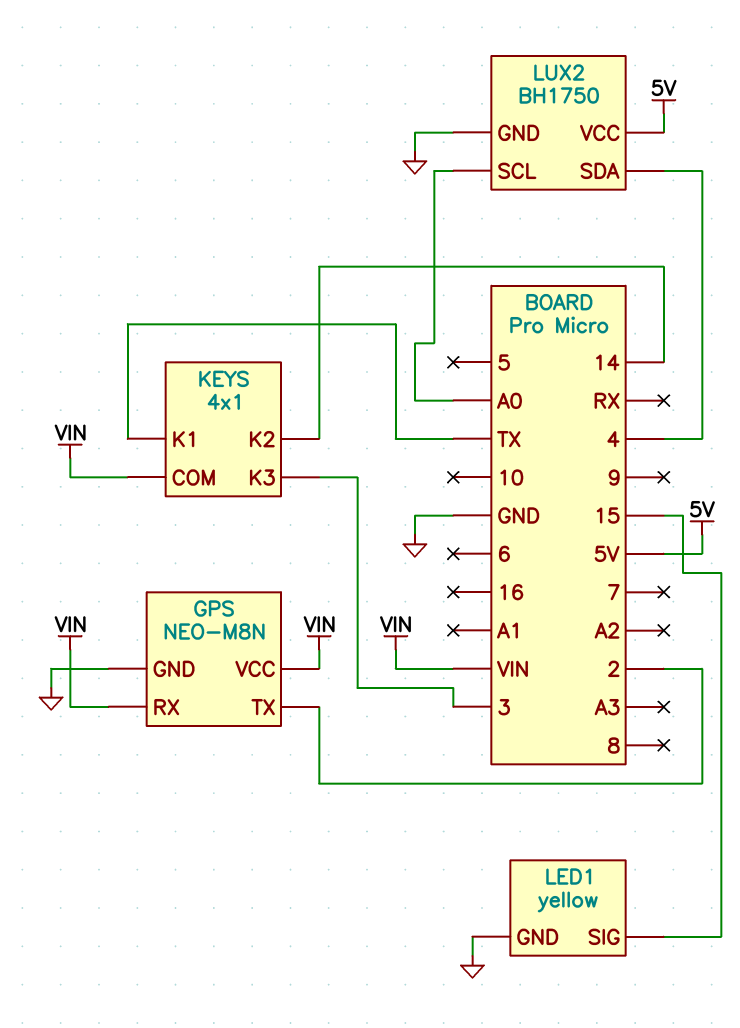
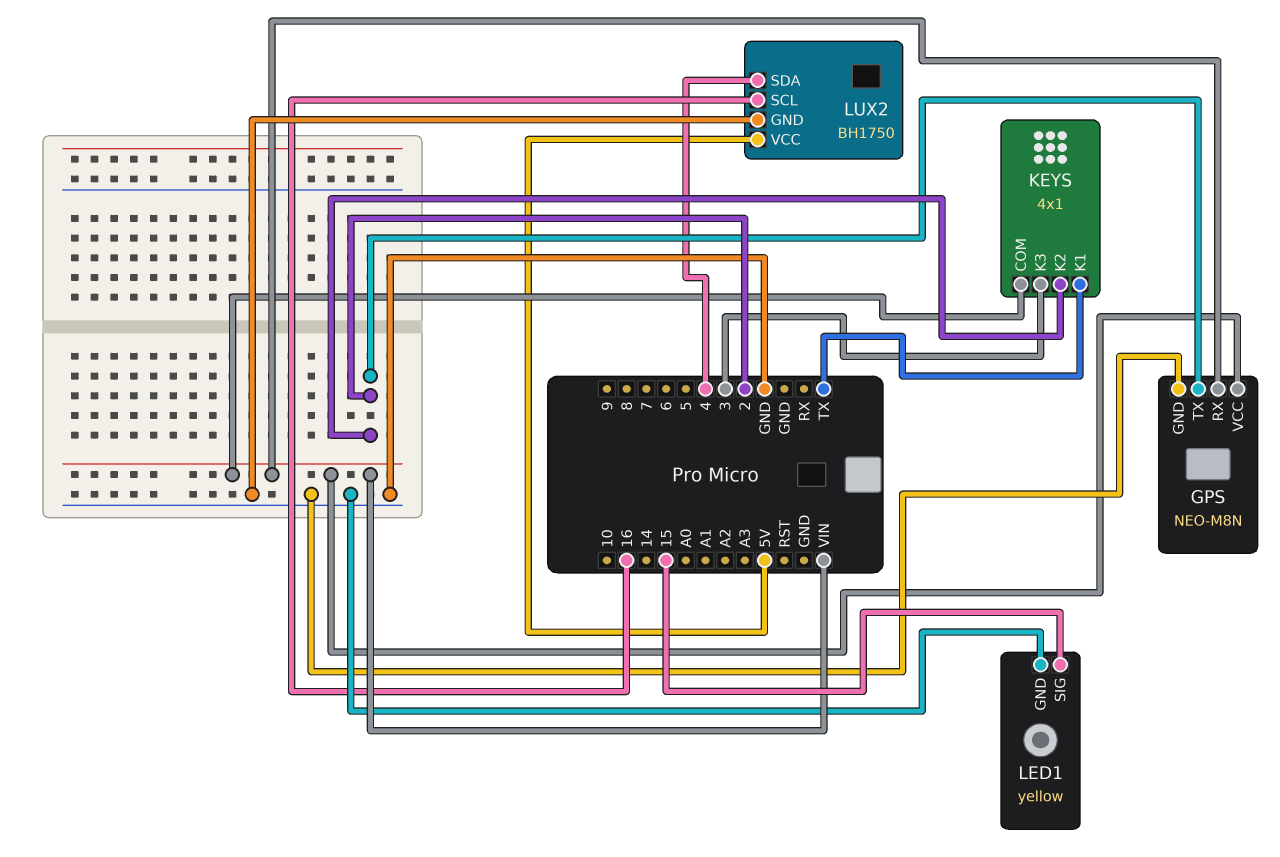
KEYS pin K2: 14 -> 2
LUX2 pin SCL: A0 -> 16

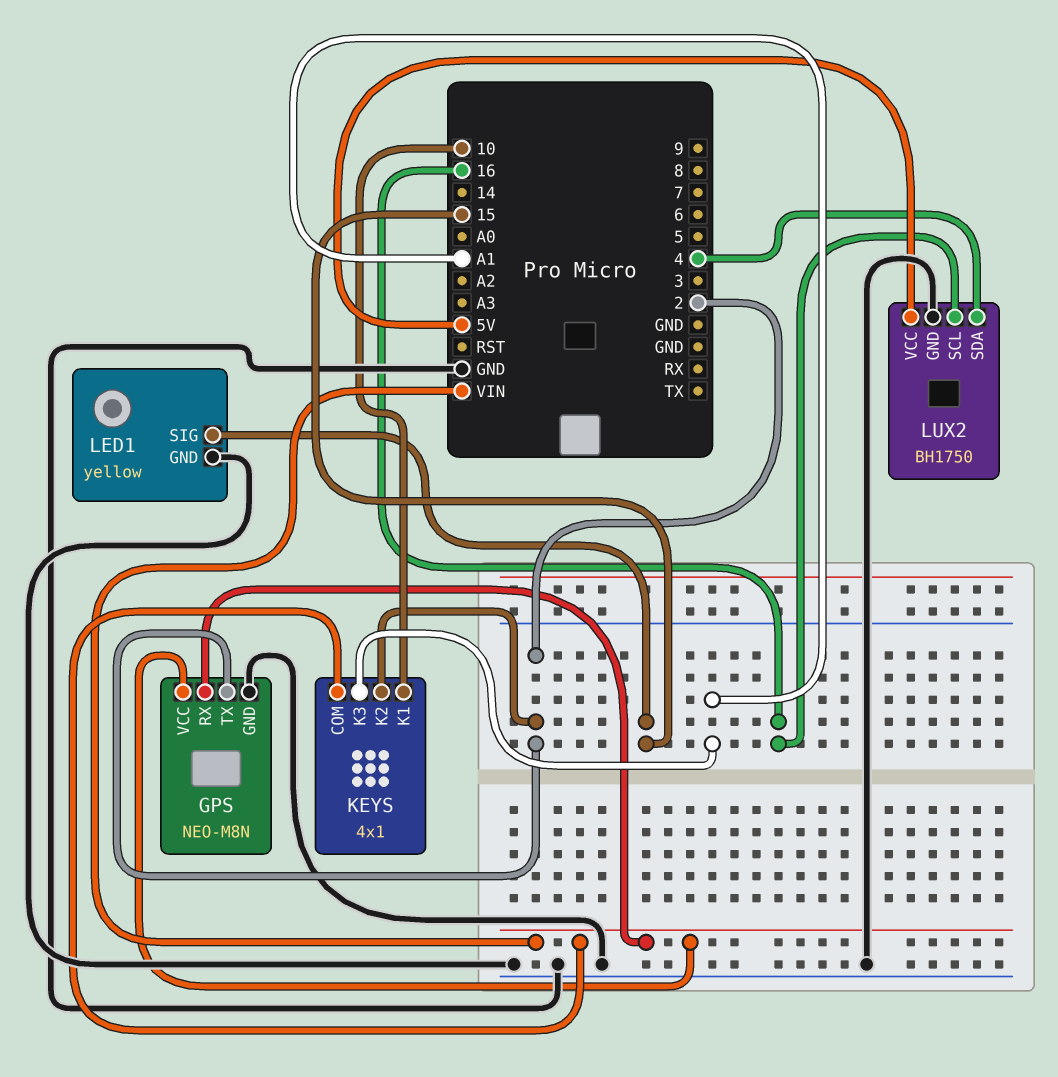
KEYS pin K1: TX -> 10
KEYS pin K3: 3 -> A1

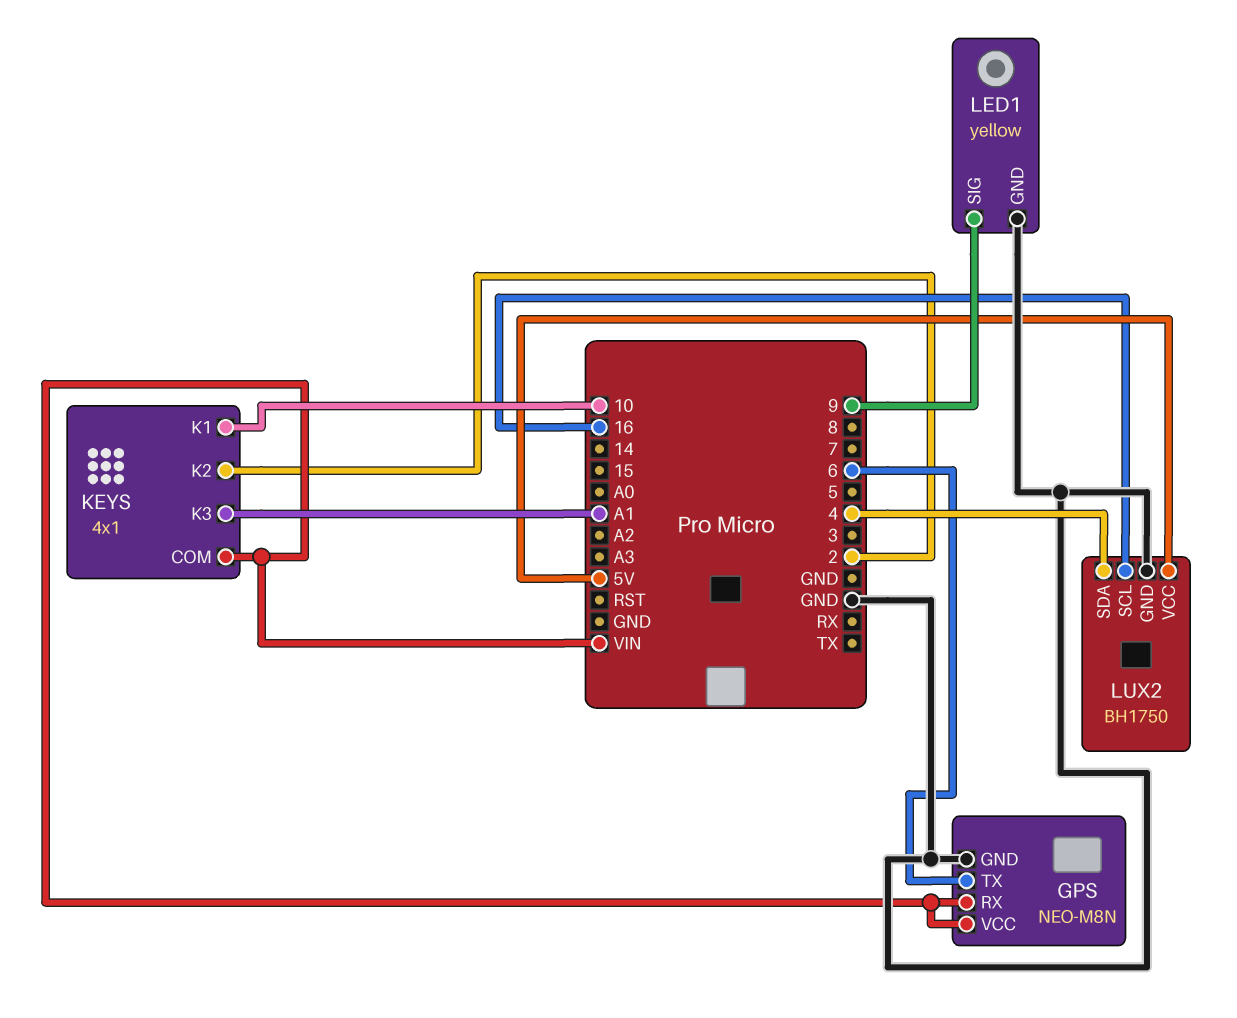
GPS pin TX: 2 -> 6
LED1 pin SIG: 15 -> 9

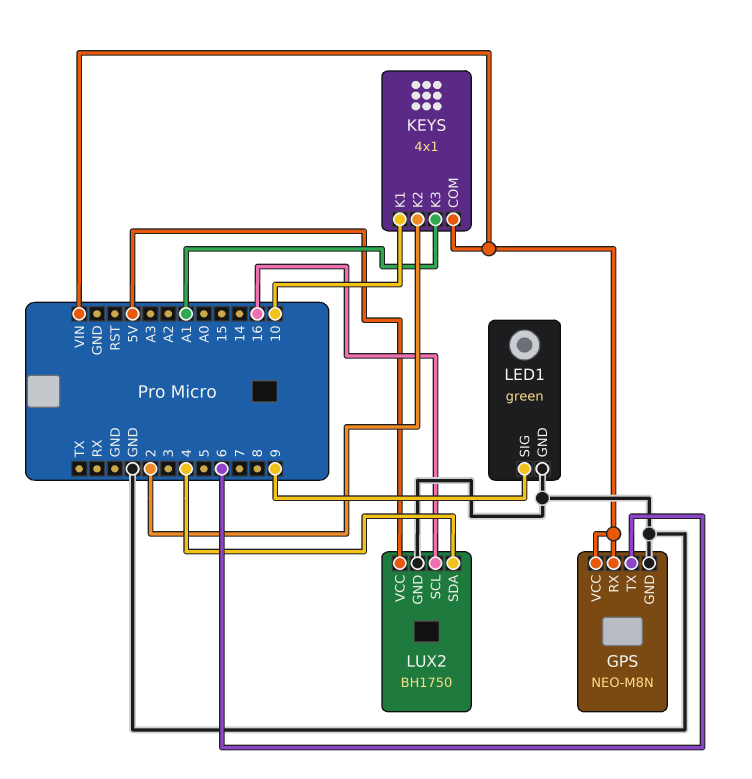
LED1: yellow -> green

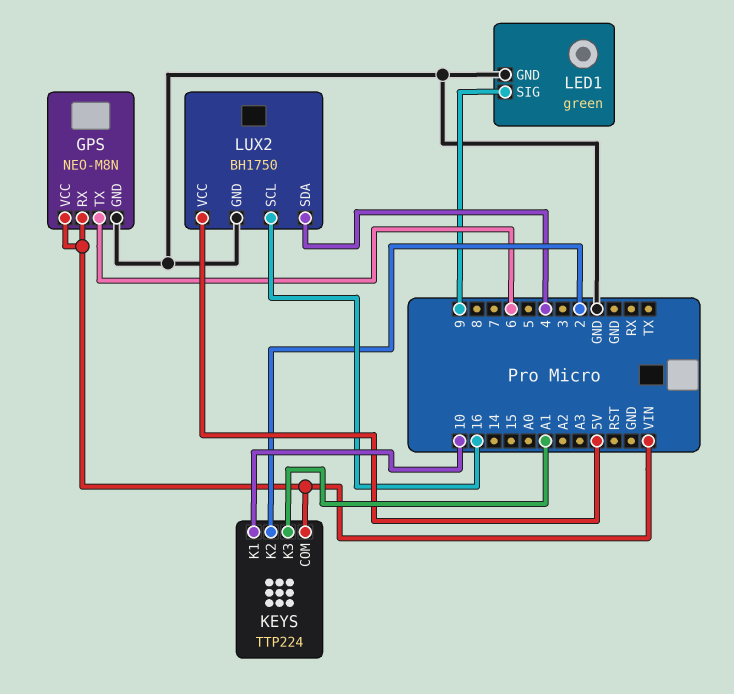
KEYS: 4x1 -> TTP224

